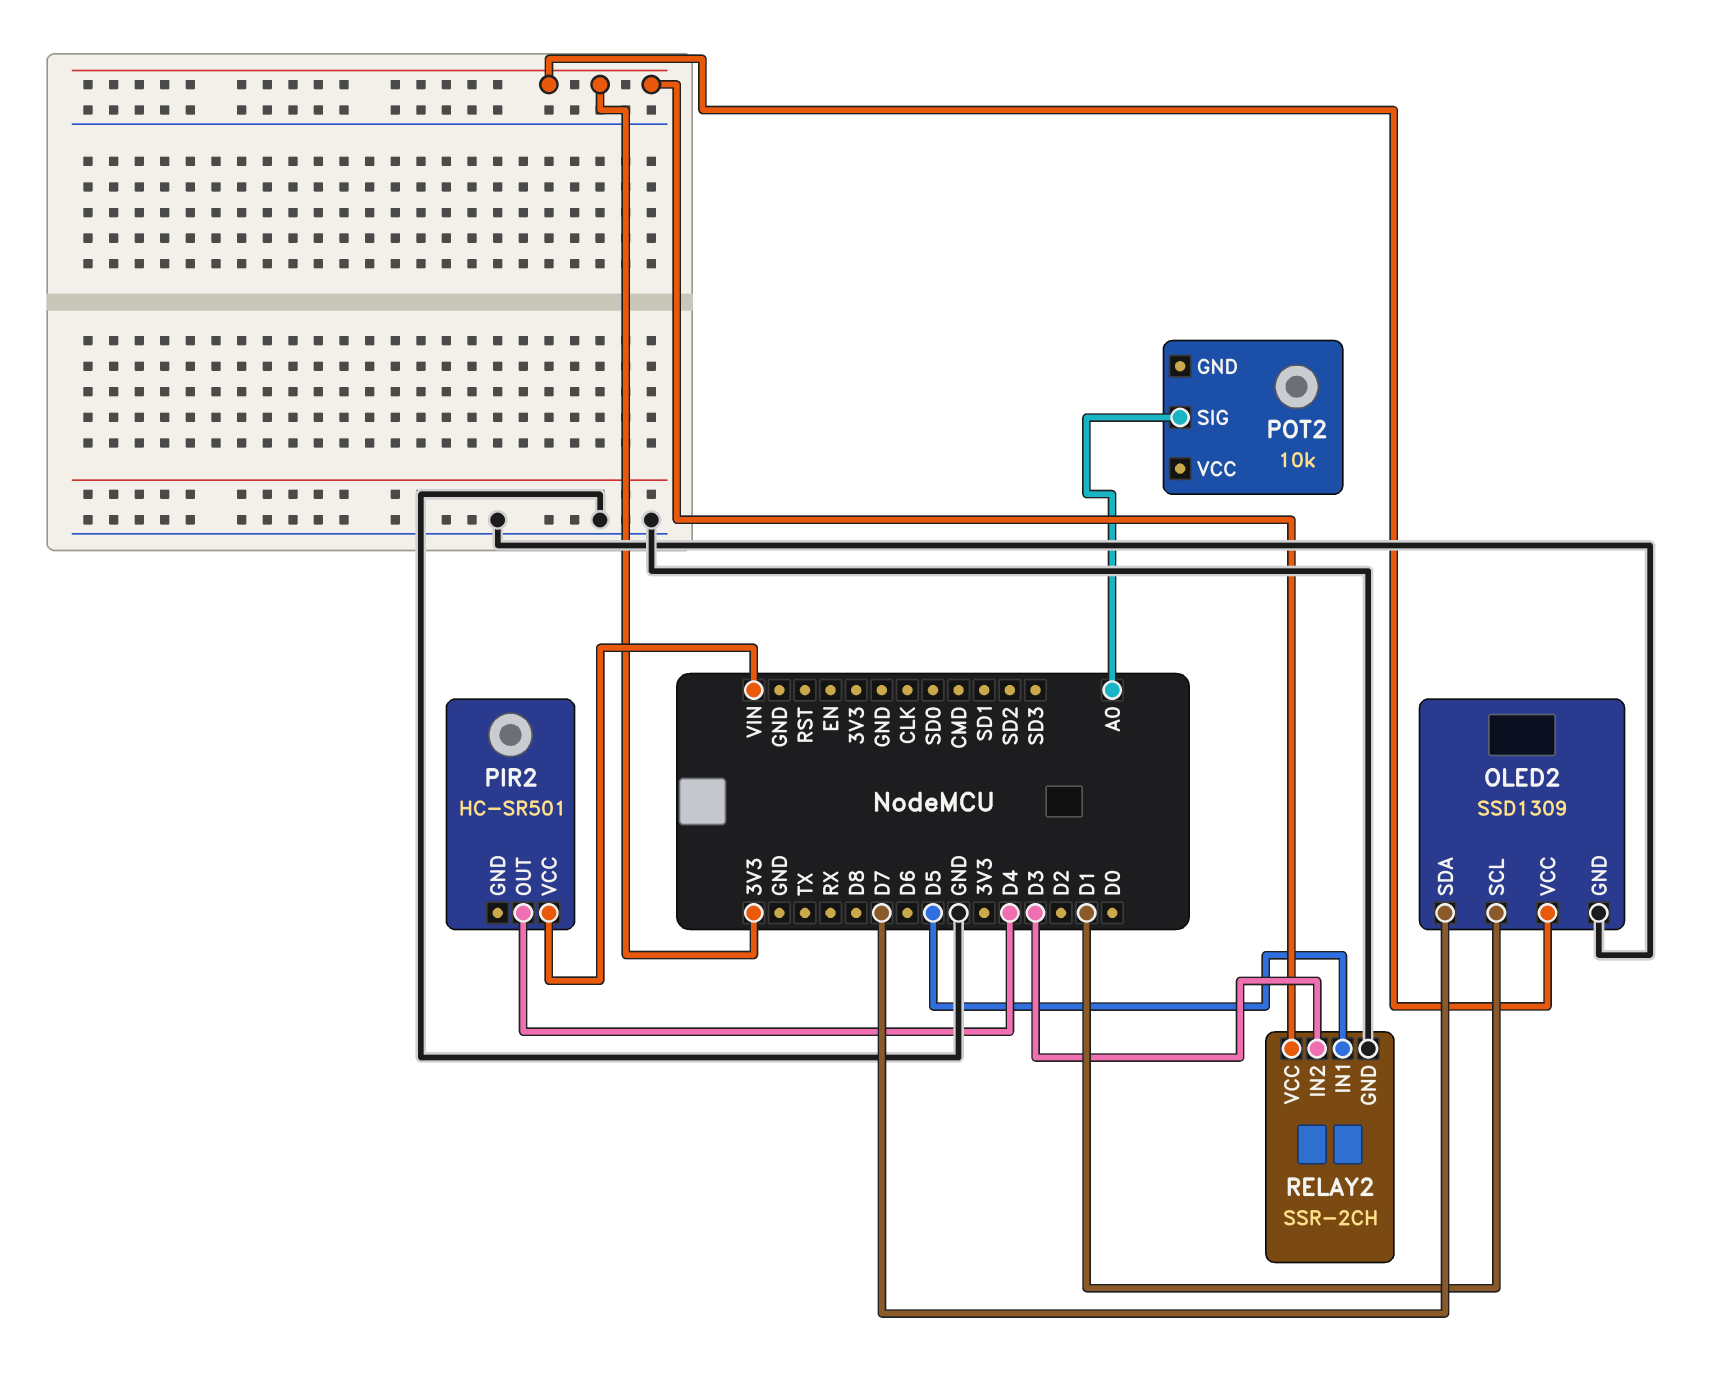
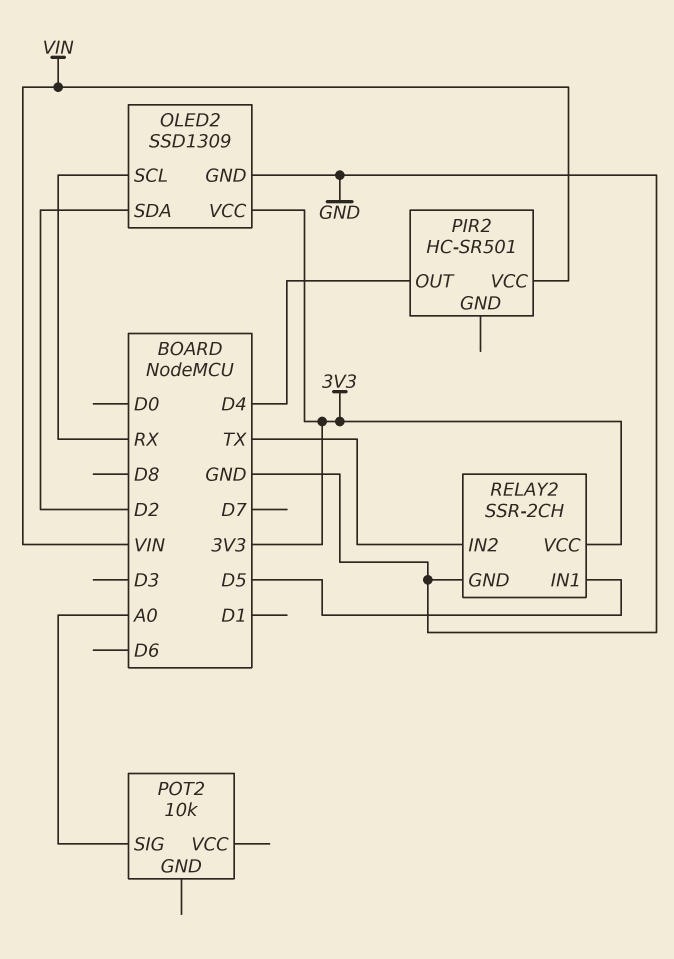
OLED2 pin SCL: D1 -> RX
OLED2 pin SDA: D7 -> D2
RELAY2 pin IN2: D3 -> TX

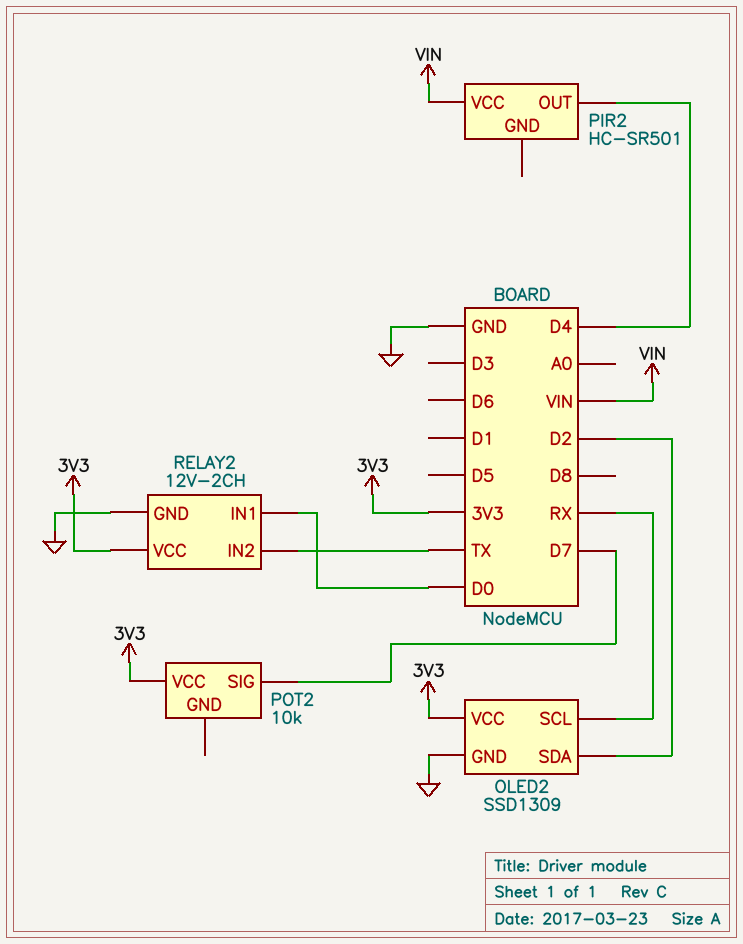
POT2 pin SIG: A0 -> D7
POT2 pin VCC: none -> 3V3
RELAY2: SSR-2CH -> 12V-2CH
RELAY2 pin IN1: D5 -> D0

